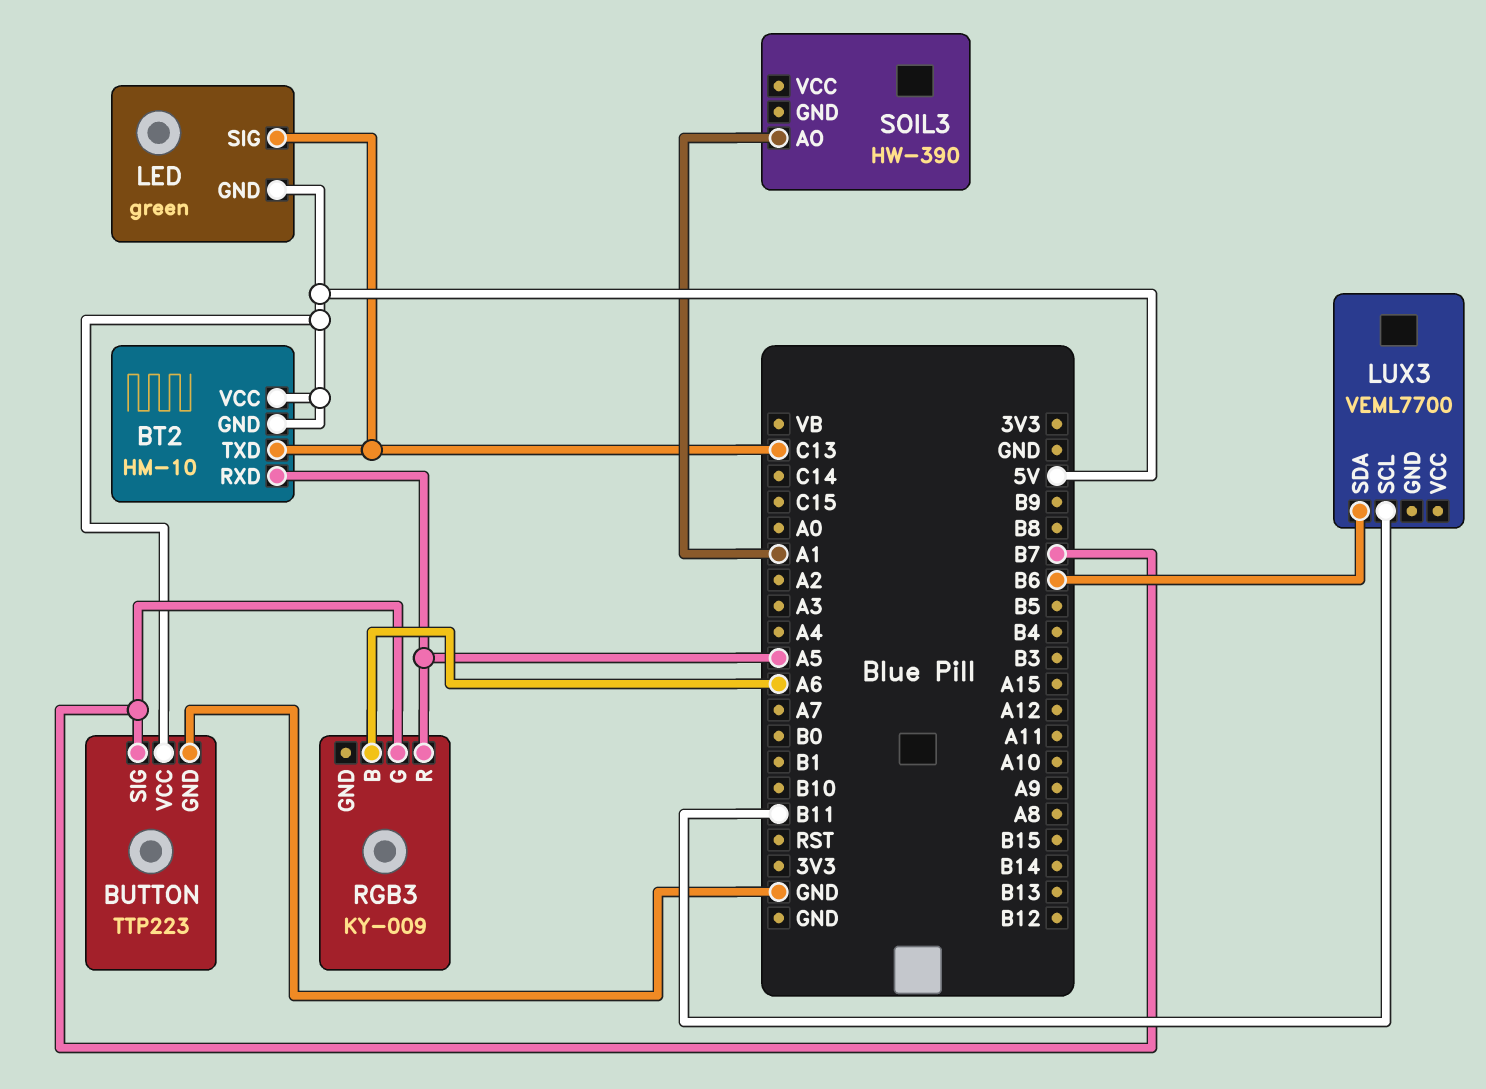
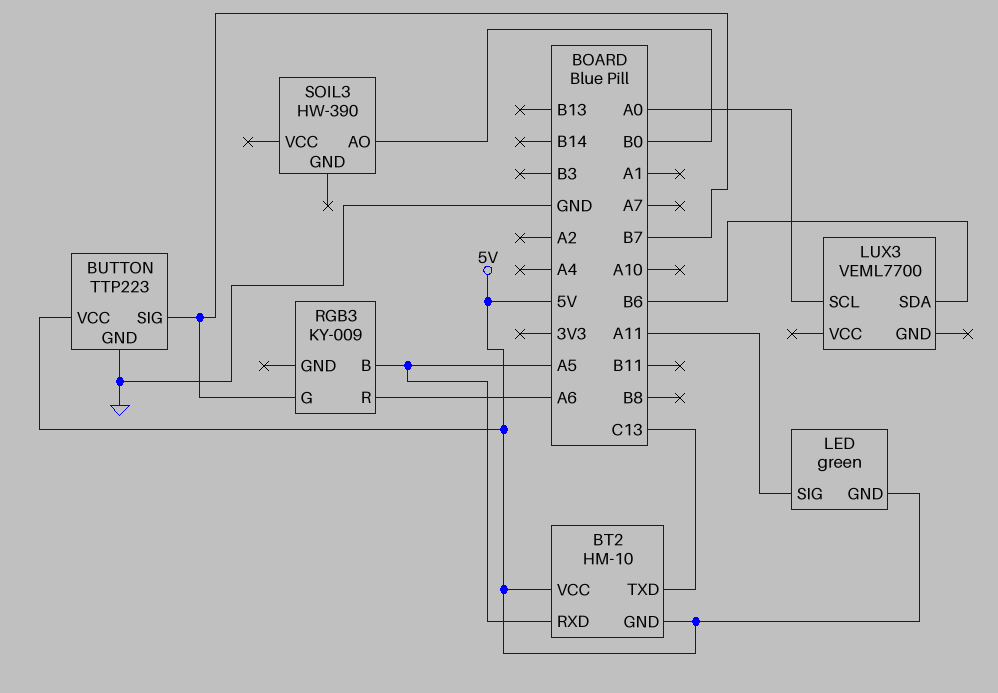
LED pin SIG: C13 -> A11
LUX3 pin SCL: B11 -> A0
RGB3 pin B: A6 -> A5
RGB3 pin R: A5 -> A6
SOIL3 pin AO: A1 -> B0

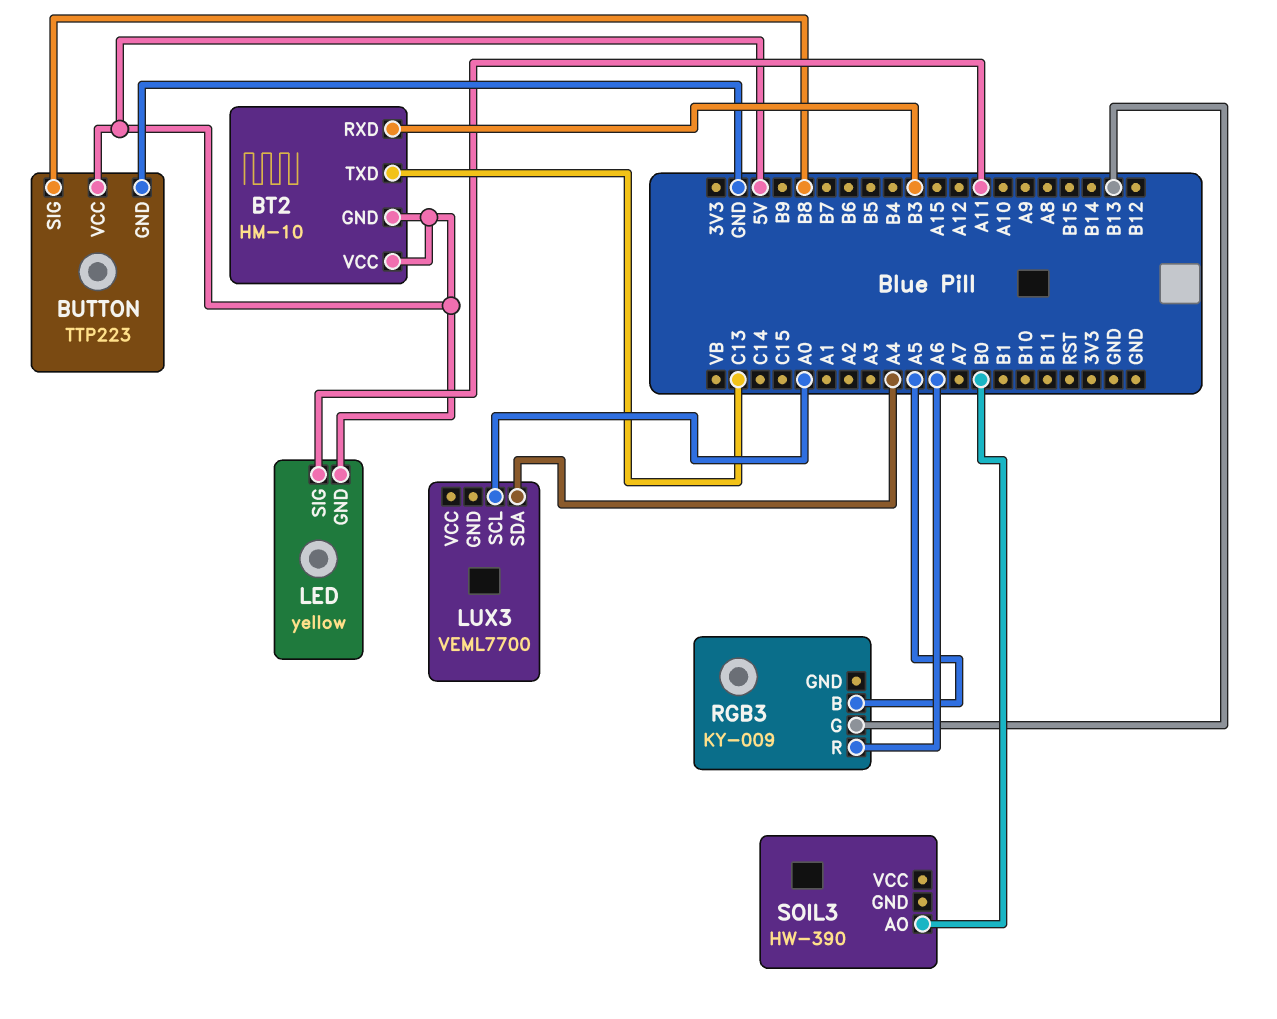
BT2 pin RXD: A5 -> B3
BUTTON pin SIG: B7 -> B8
LED: green -> yellow
LUX3 pin SDA: B6 -> A4
RGB3 pin G: B7 -> B13

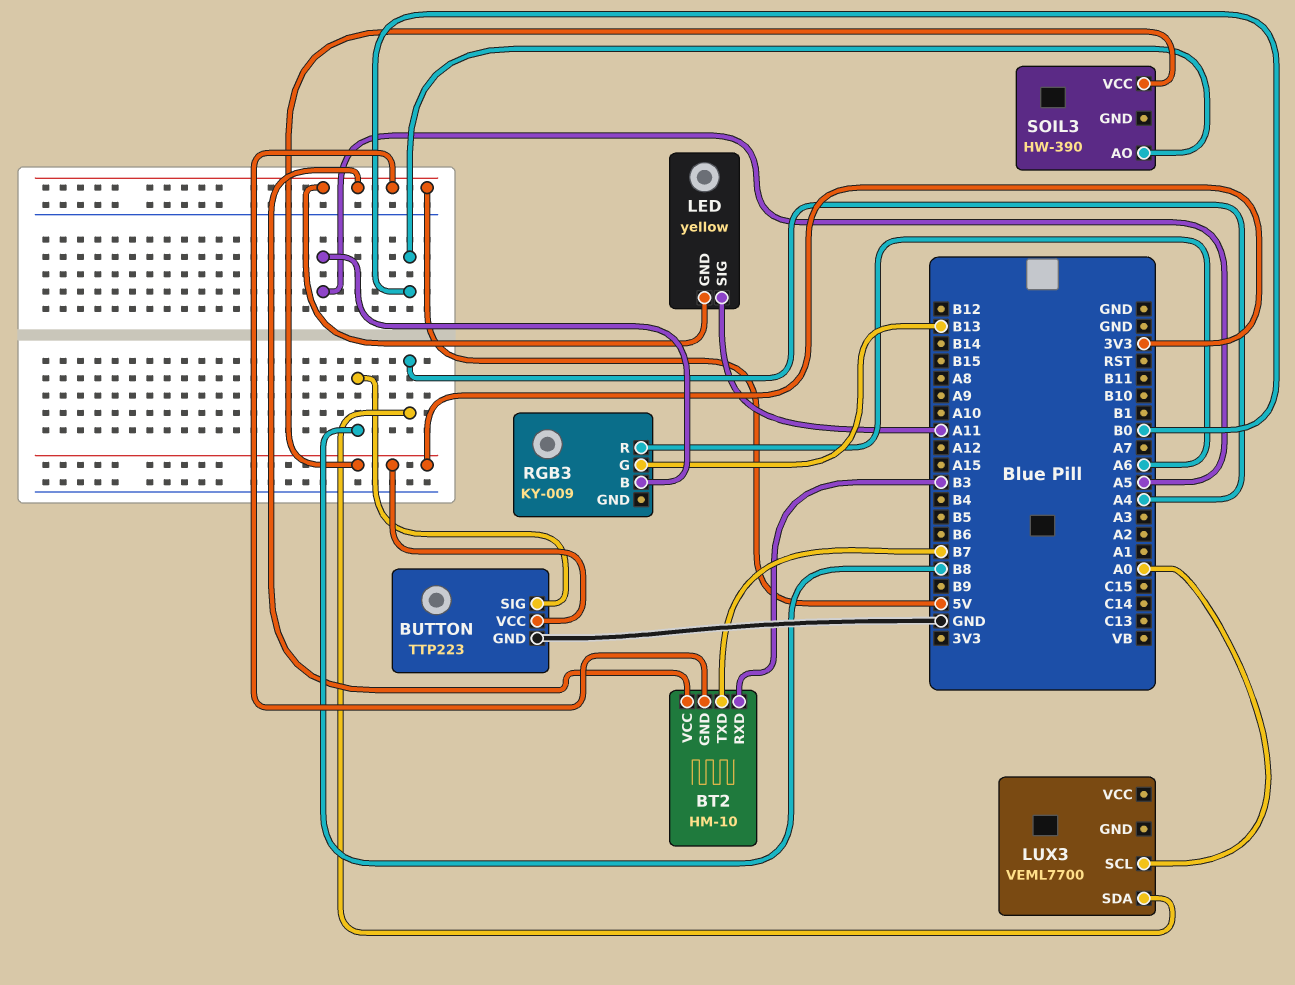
BT2 pin TXD: C13 -> B7
BUTTON pin VCC: 5V -> 3V3
SOIL3 pin VCC: none -> 3V3

